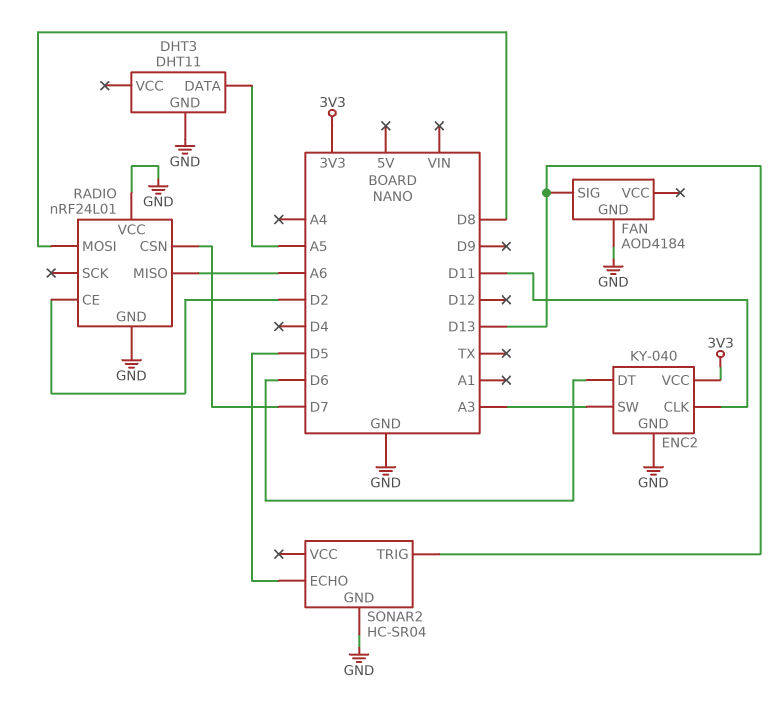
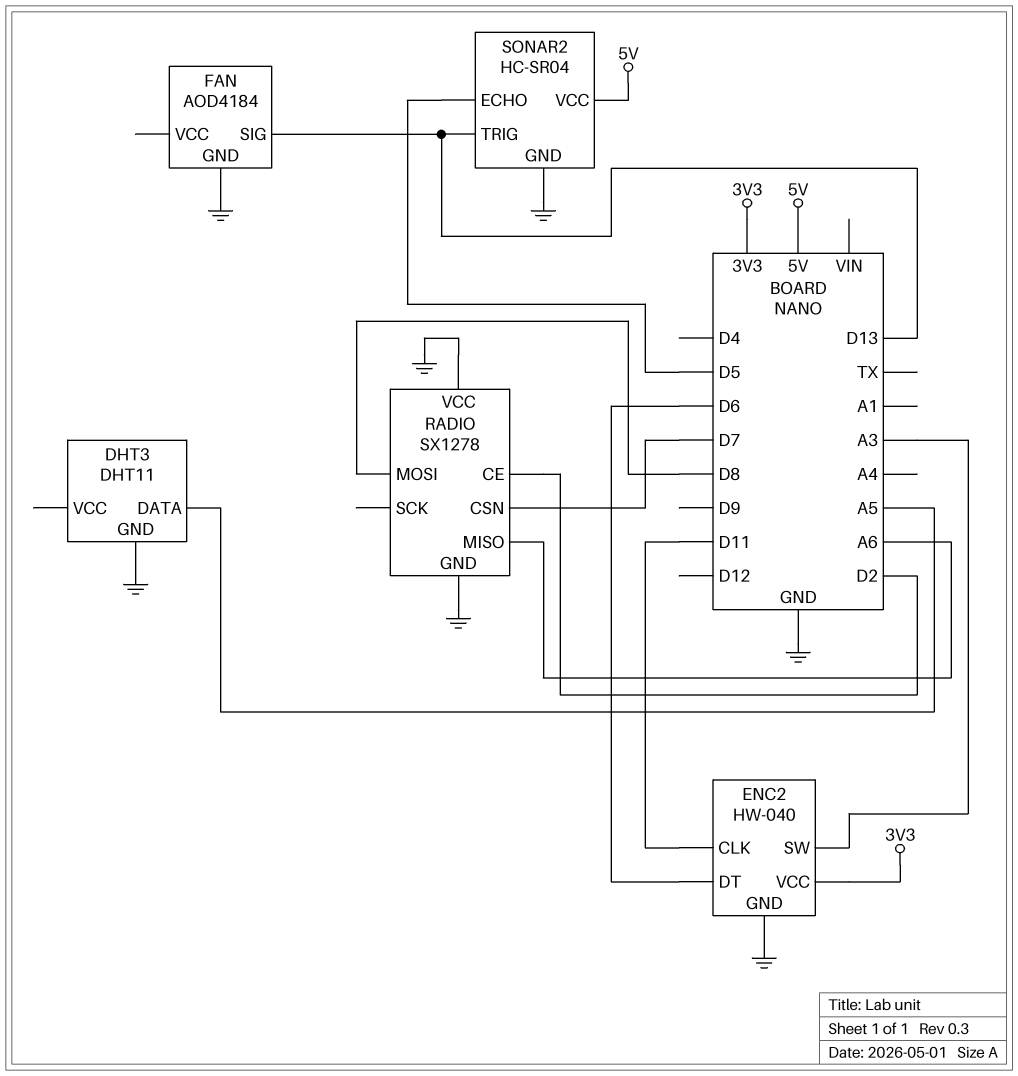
ENC2: KY-040 -> HW-040
RADIO: nRF24L01 -> SX1278
SONAR2 pin VCC: none -> 5V

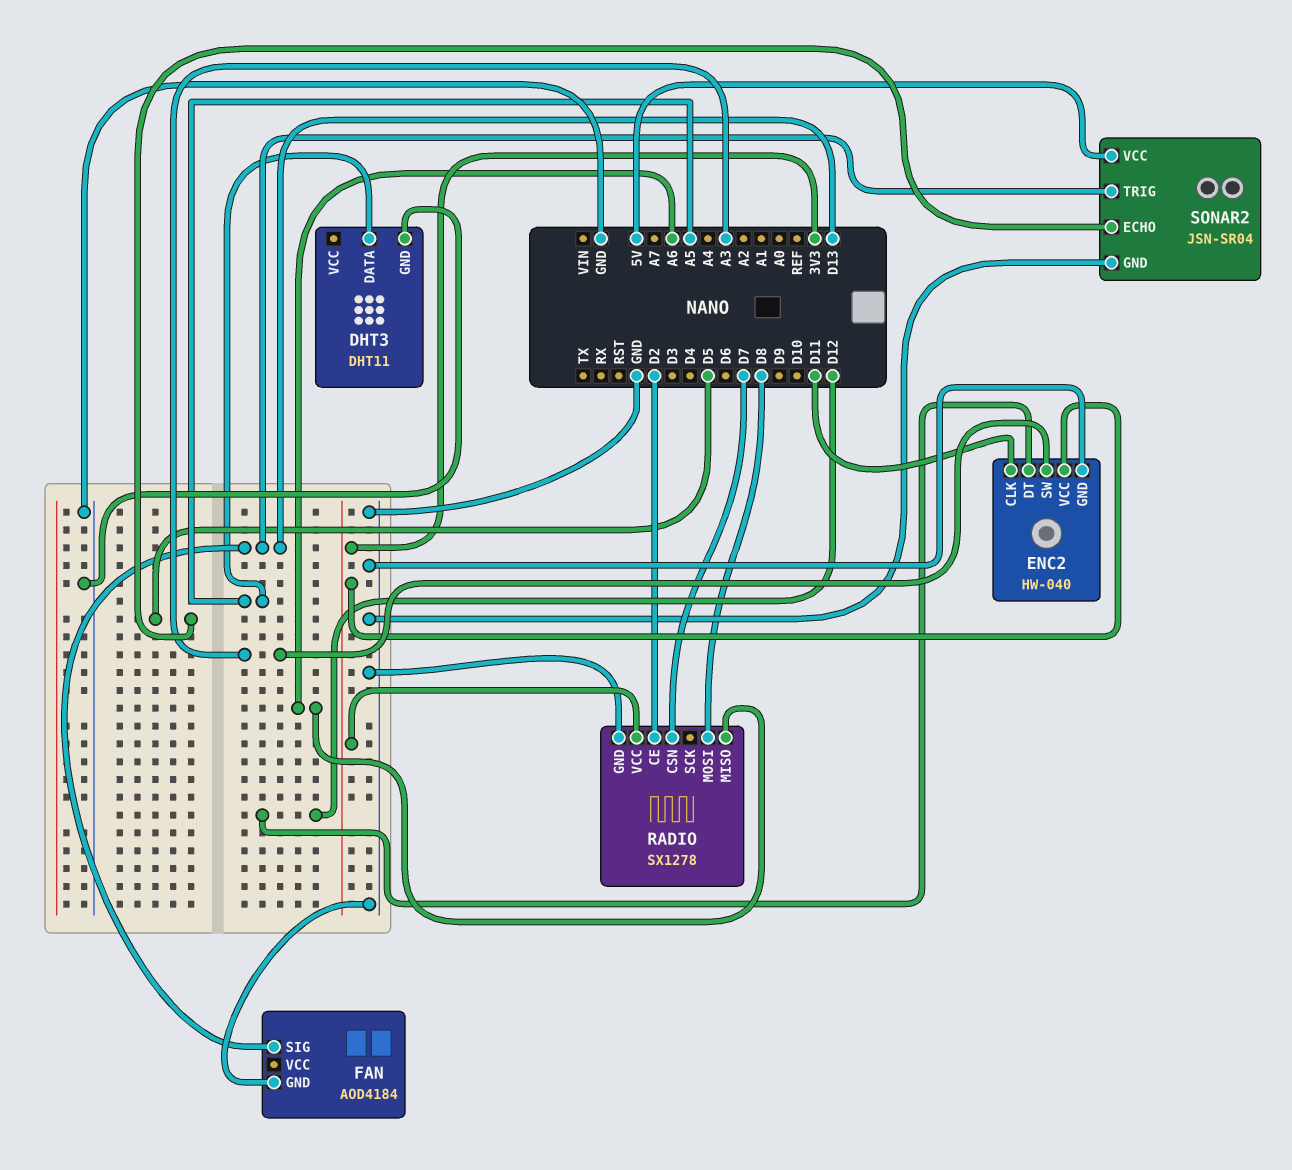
ENC2 pin DT: D6 -> D12
RADIO pin VCC: GND -> 3V3
SONAR2: HC-SR04 -> JSN-SR04

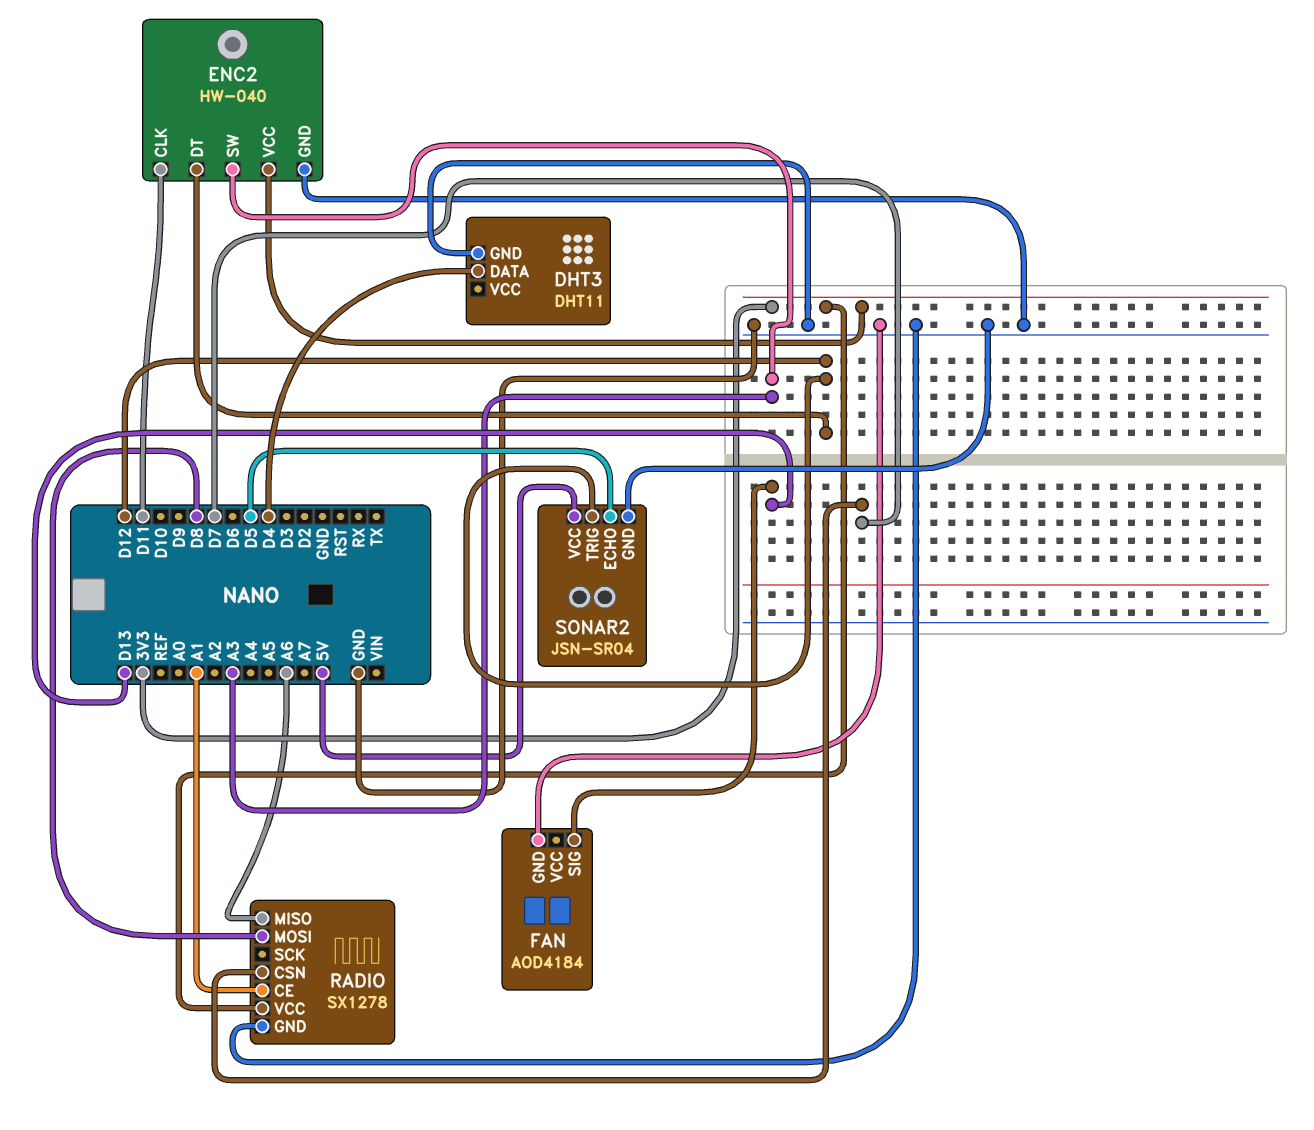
DHT3 pin DATA: A5 -> D4
RADIO pin CE: D2 -> A1
SONAR2 pin TRIG: D13 -> D12

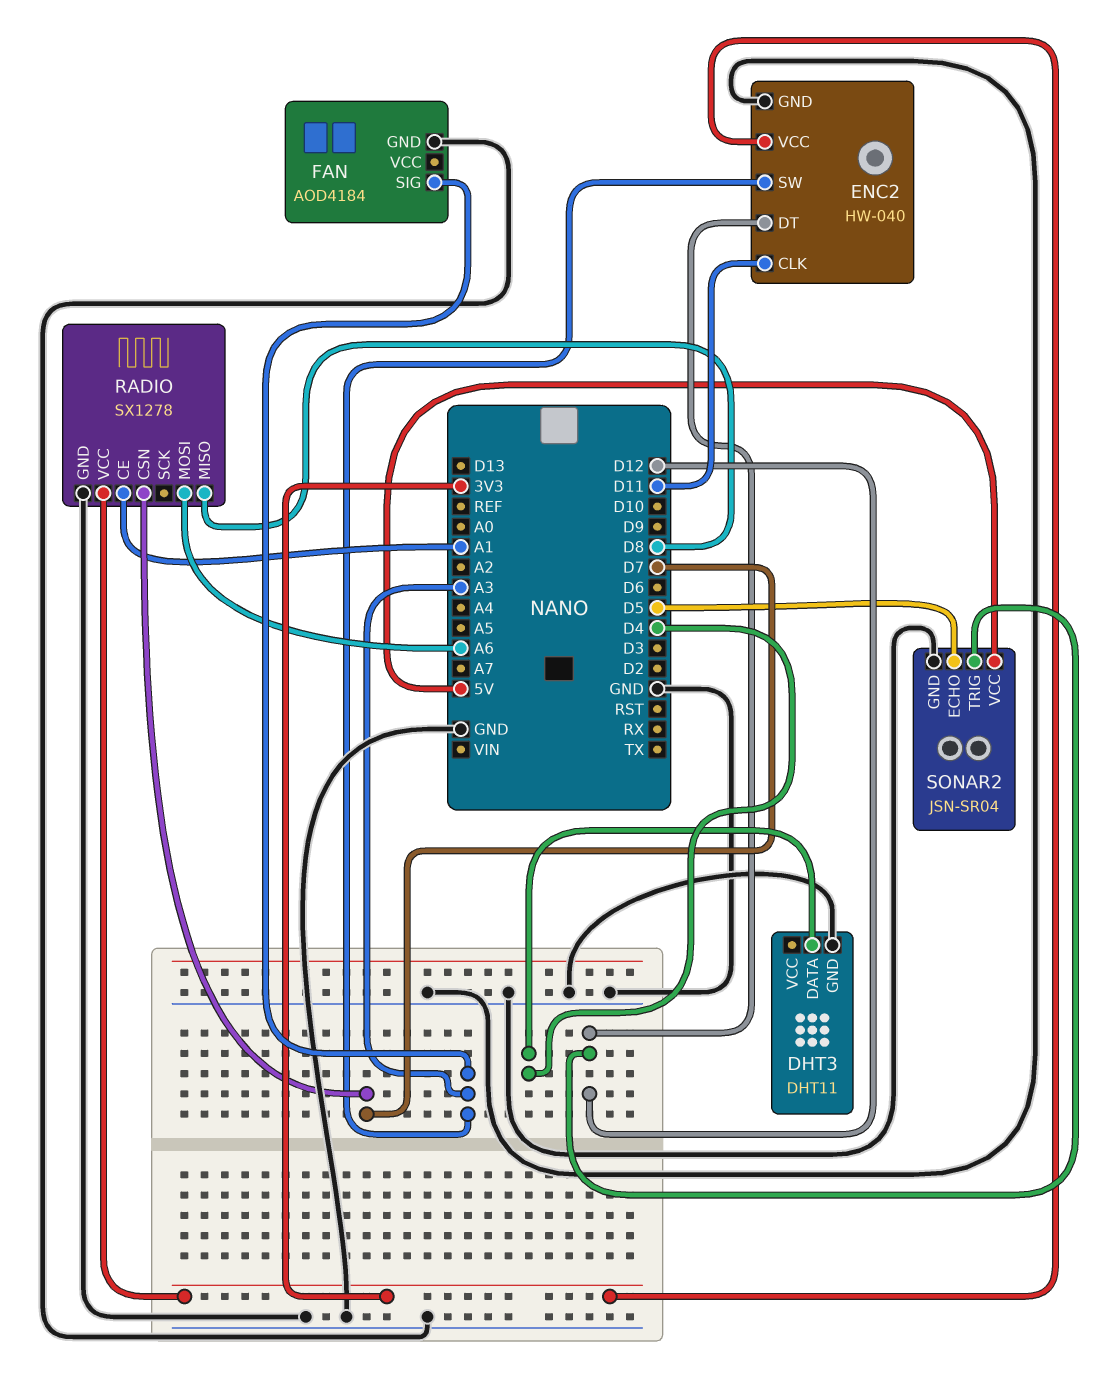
FAN pin SIG: D13 -> A3
RADIO pin MISO: A6 -> D8
RADIO pin MOSI: D8 -> A6

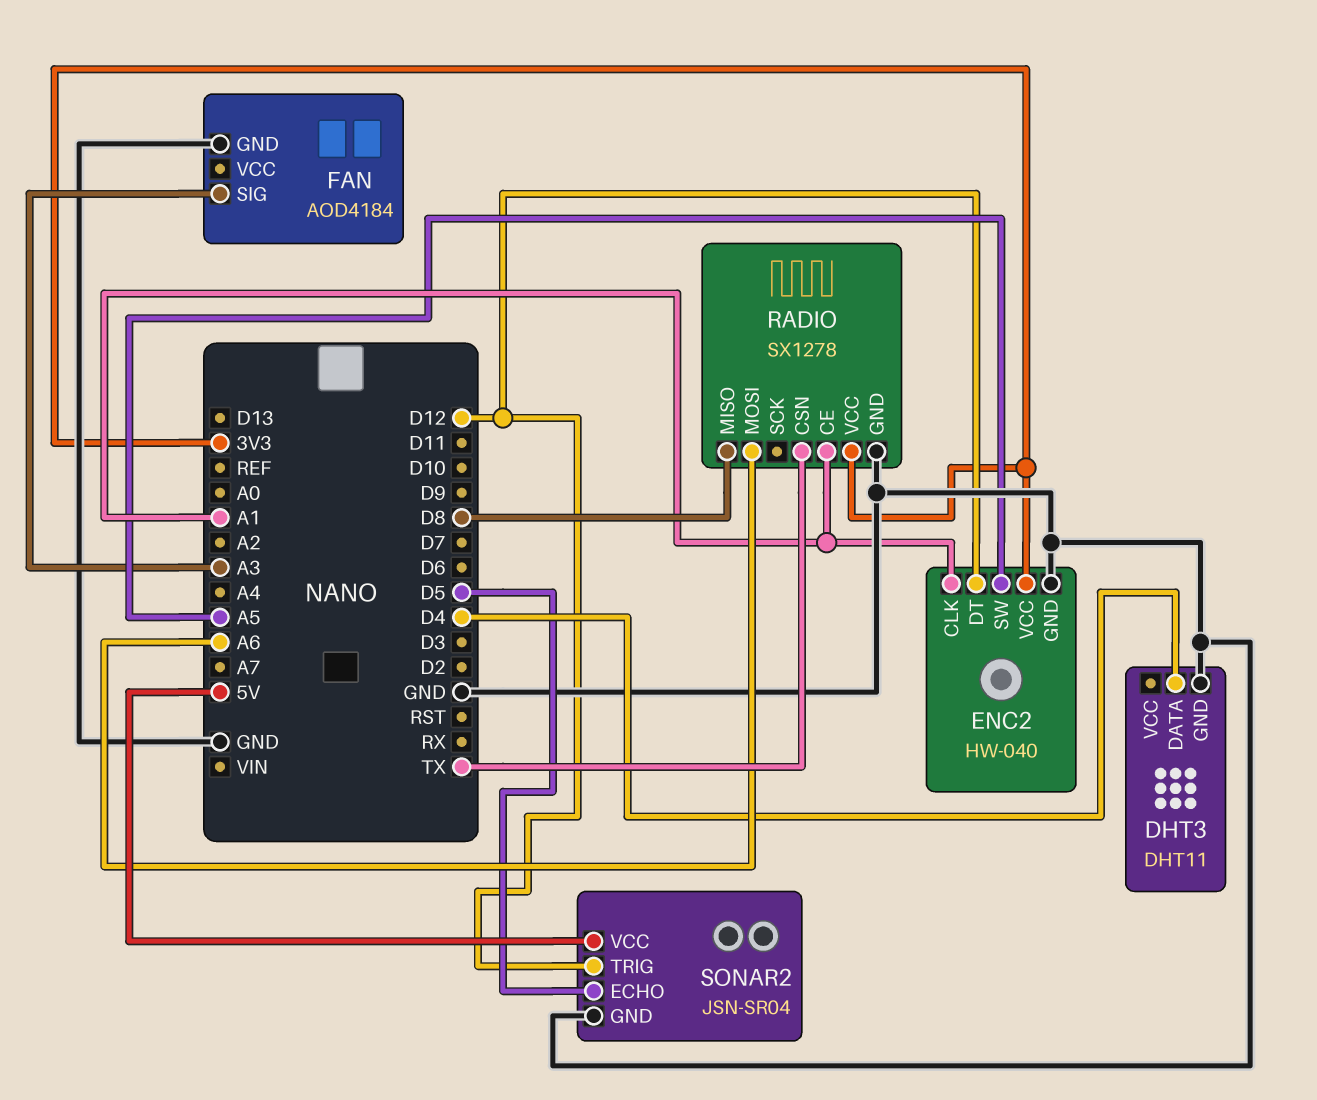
ENC2 pin CLK: D11 -> A1
ENC2 pin SW: A3 -> A5
RADIO pin CSN: D7 -> TX

